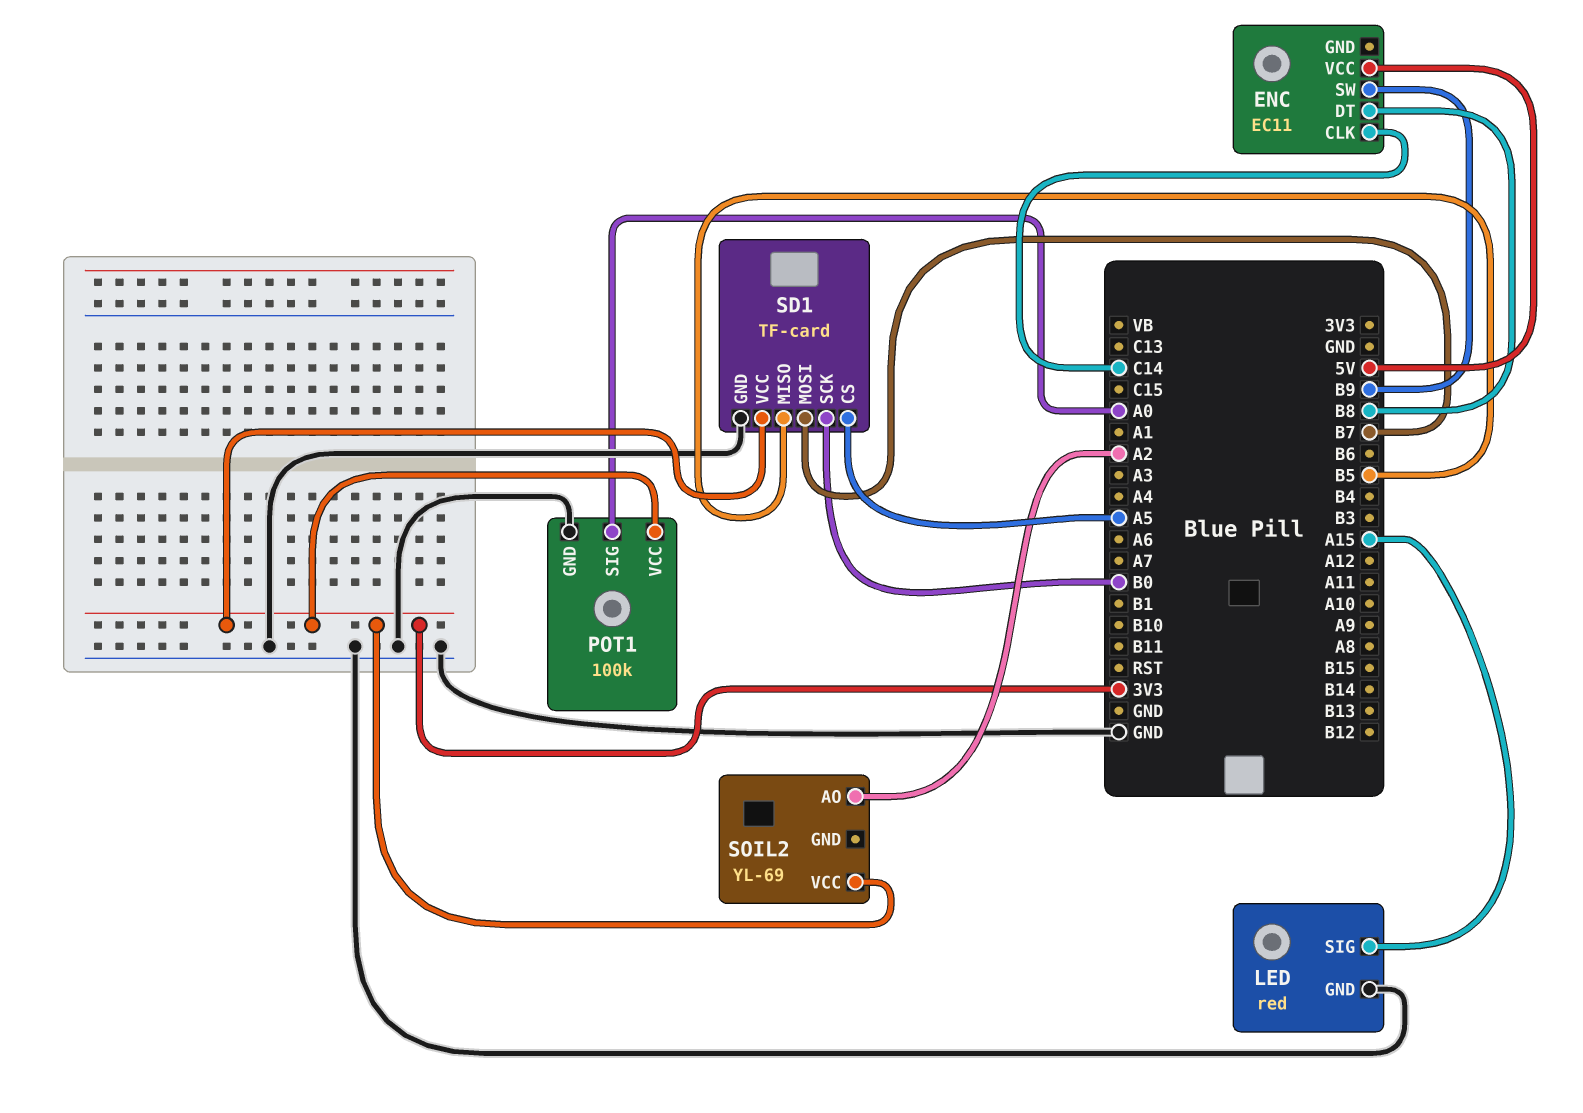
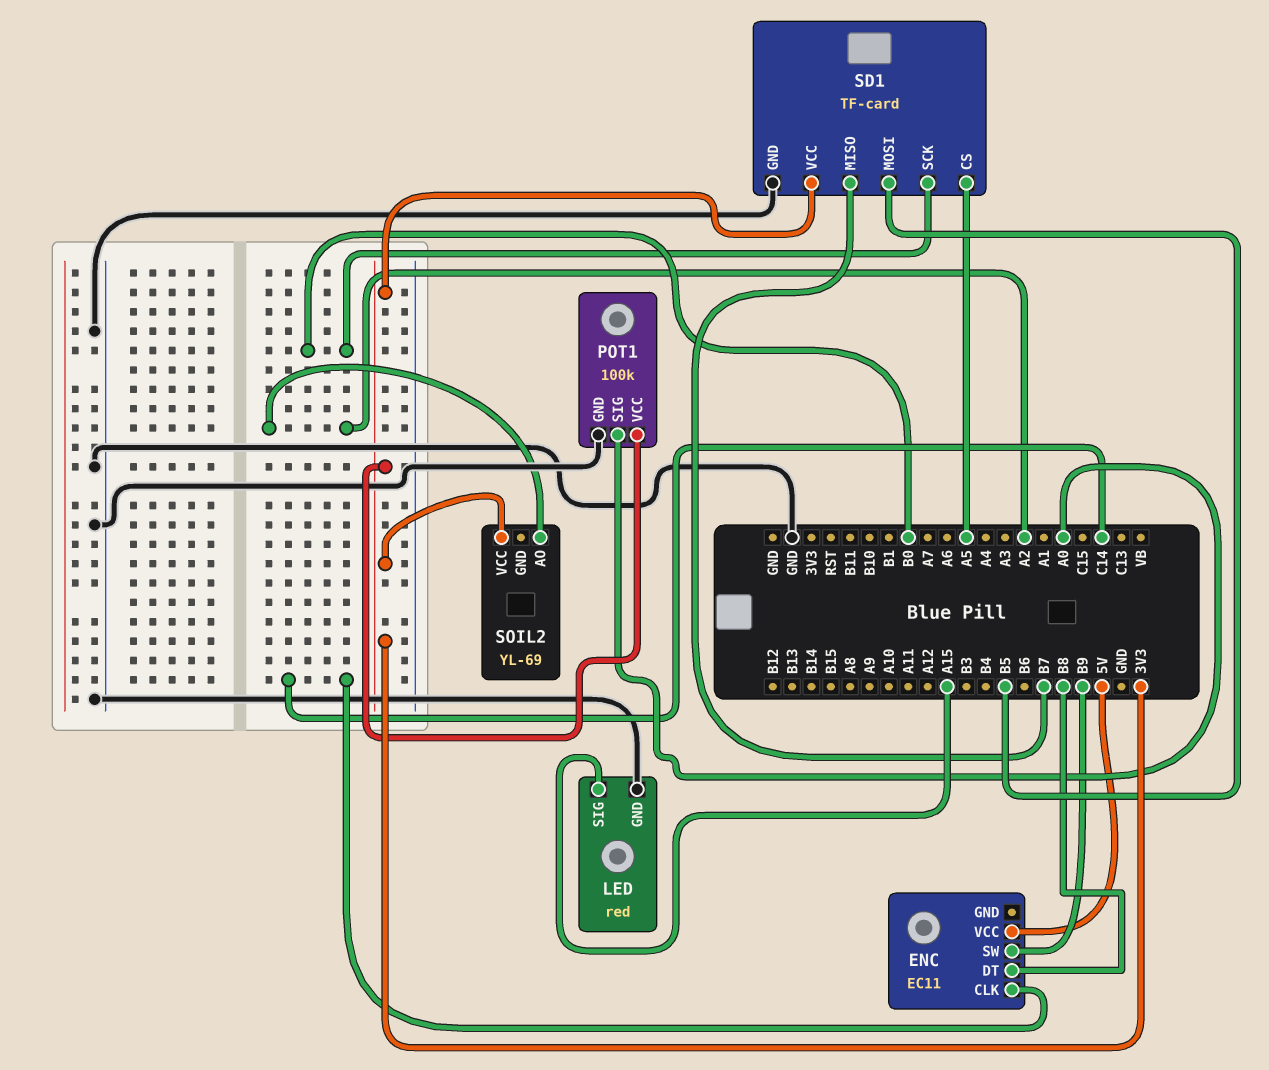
SD1 pin MISO: B5 -> B7
SD1 pin MOSI: B7 -> B5

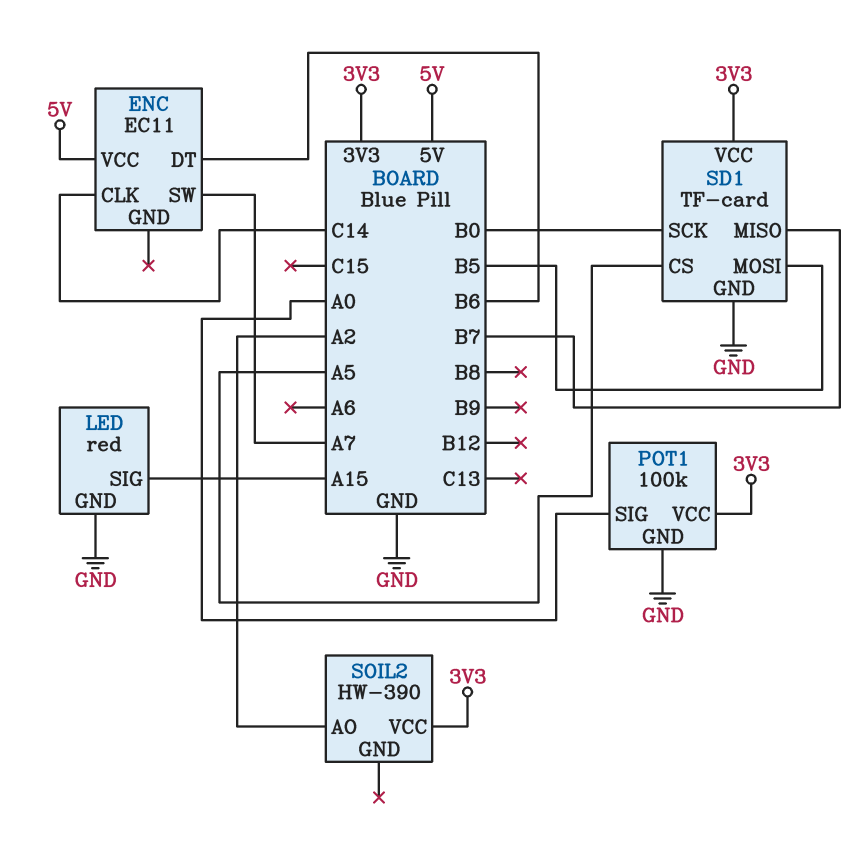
ENC pin DT: B8 -> B6
ENC pin SW: B9 -> A7
SOIL2: YL-69 -> HW-390

